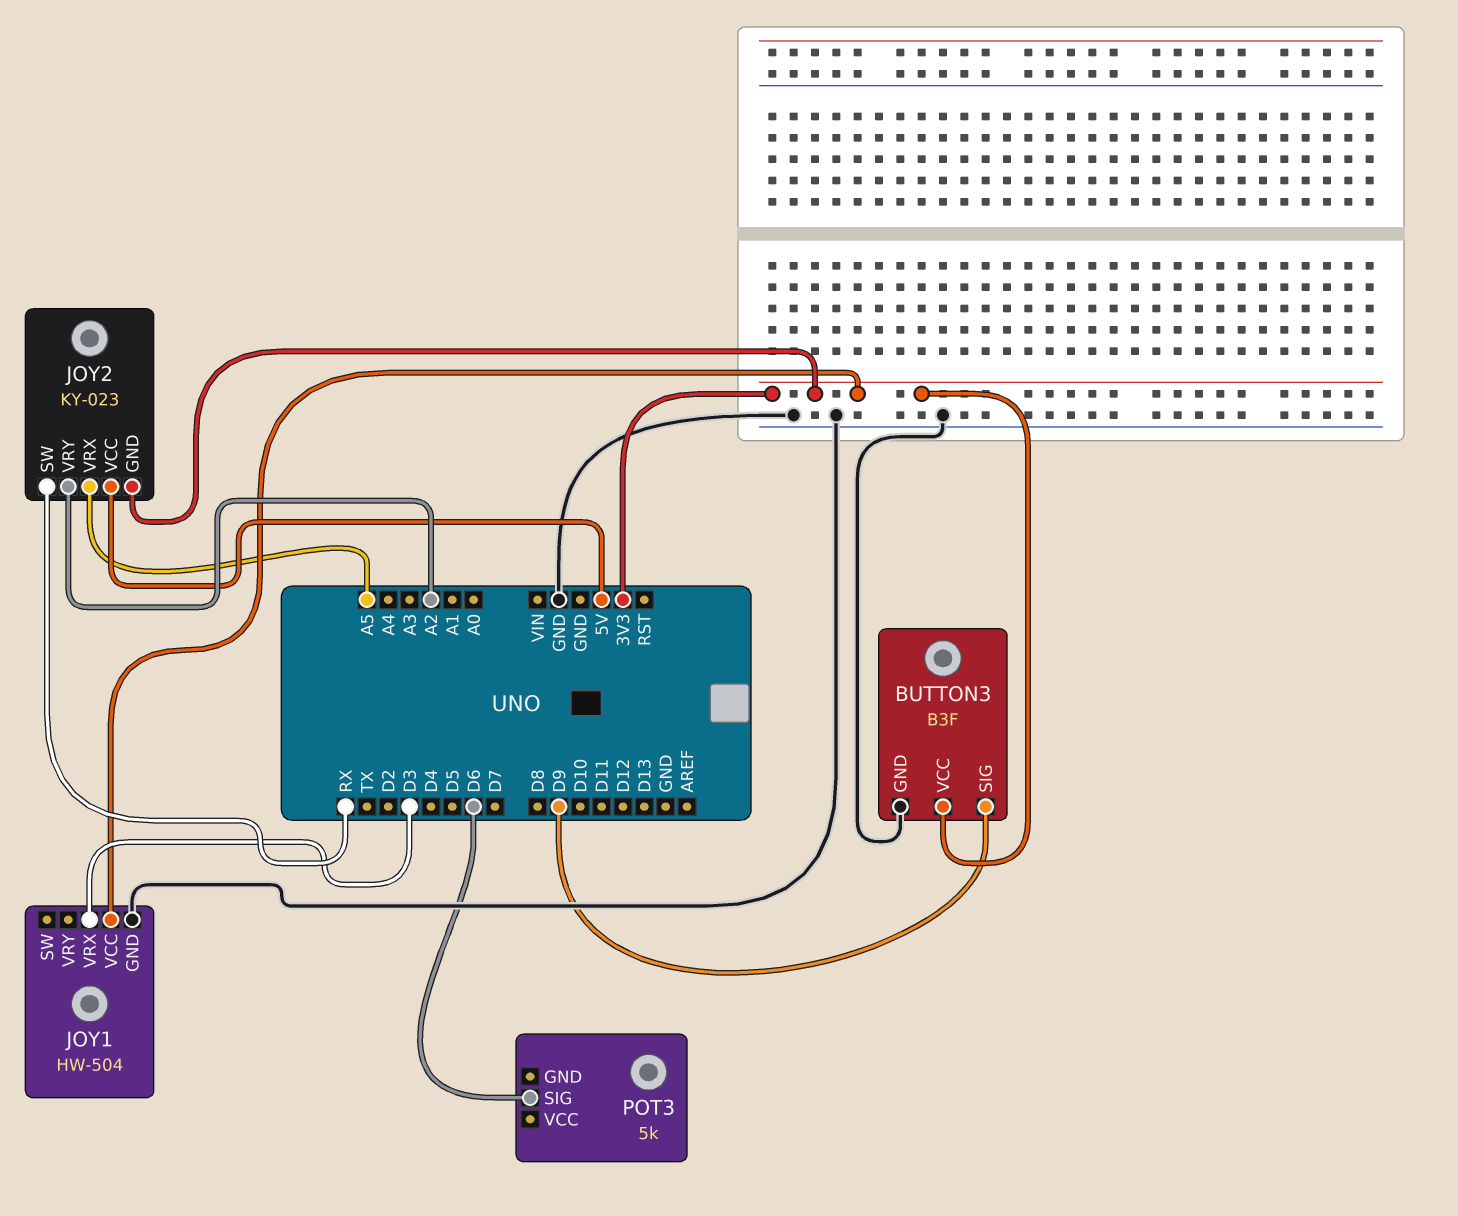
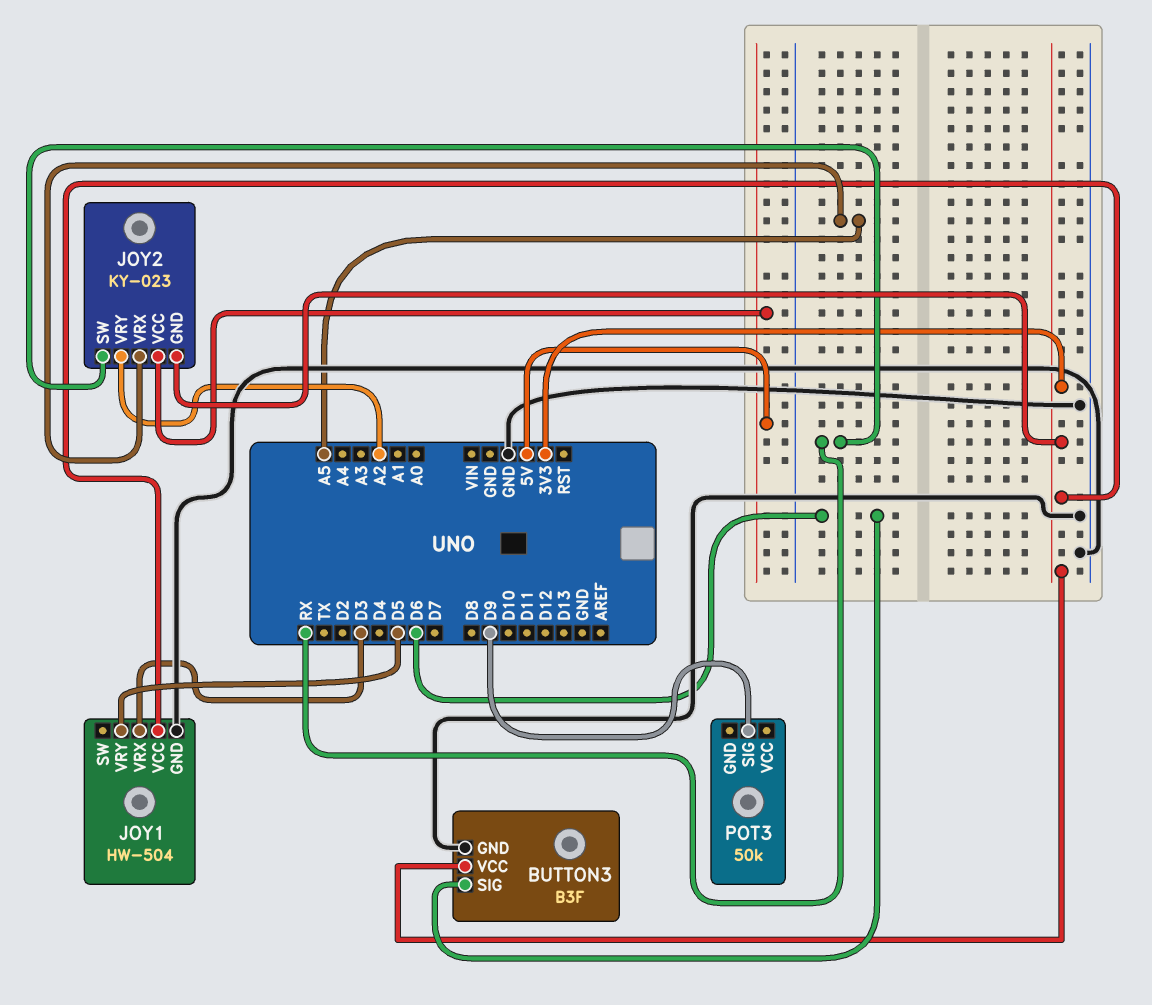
BUTTON3 pin SIG: D9 -> D6
JOY1 pin VRY: none -> D5
POT3: 5k -> 50k
POT3 pin SIG: D6 -> D9

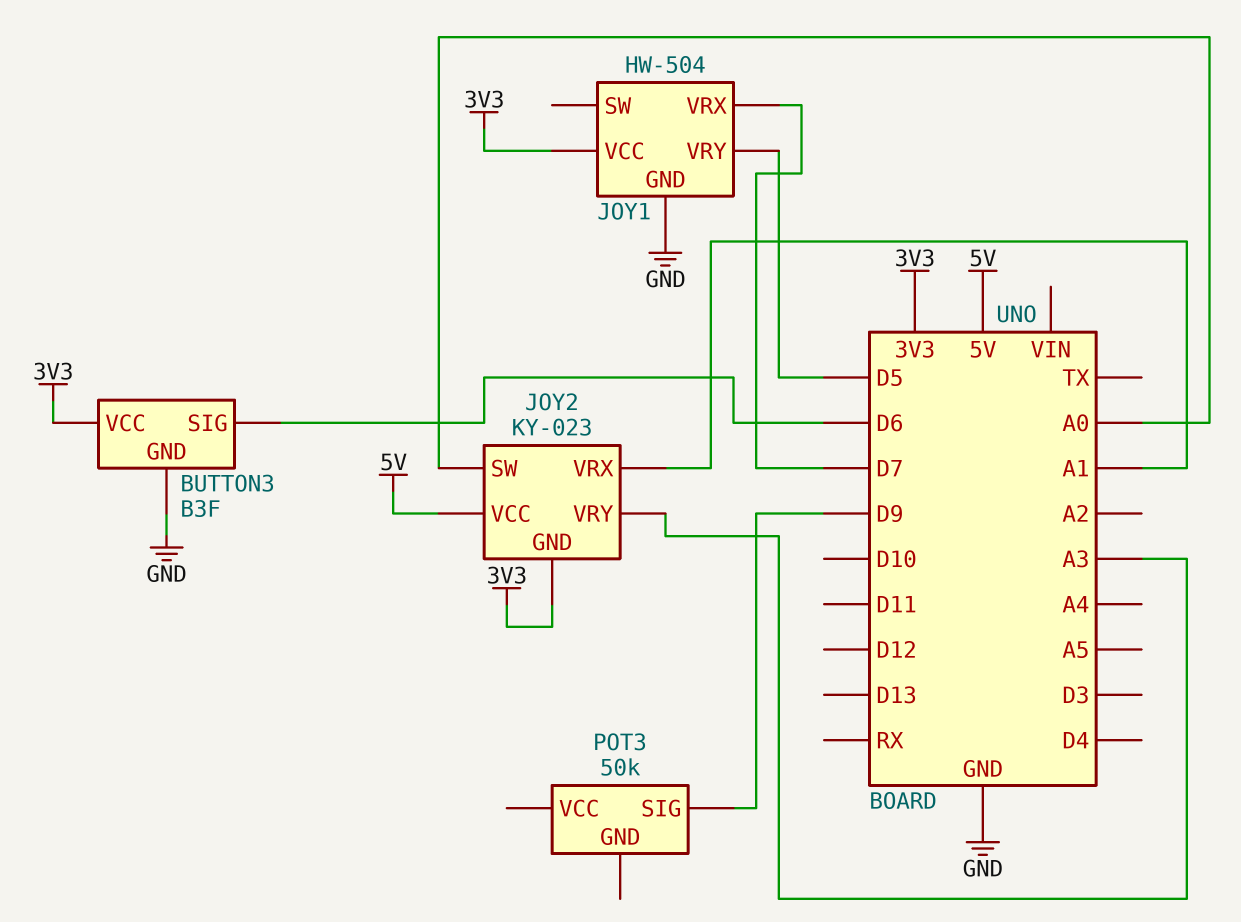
JOY1 pin VRX: D3 -> D7
JOY2 pin SW: RX -> A0
JOY2 pin VRX: A5 -> A1
JOY2 pin VRY: A2 -> A3

